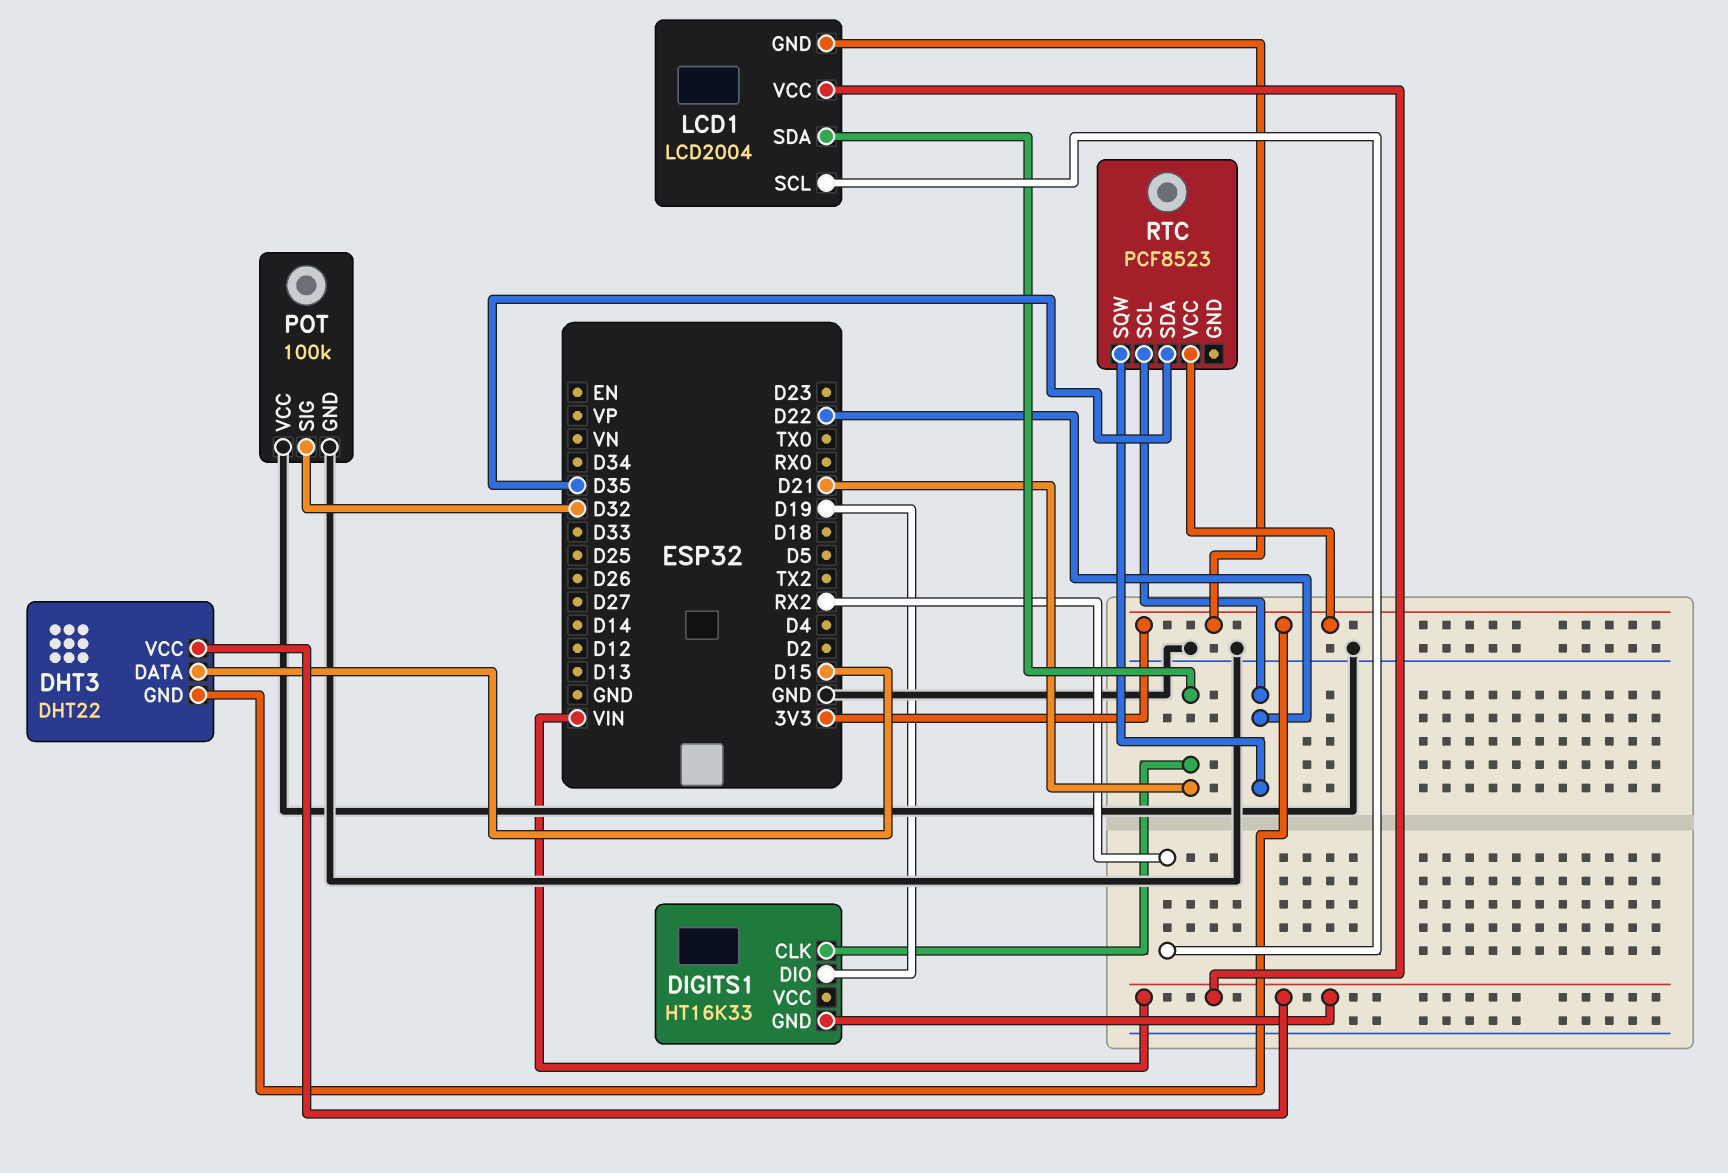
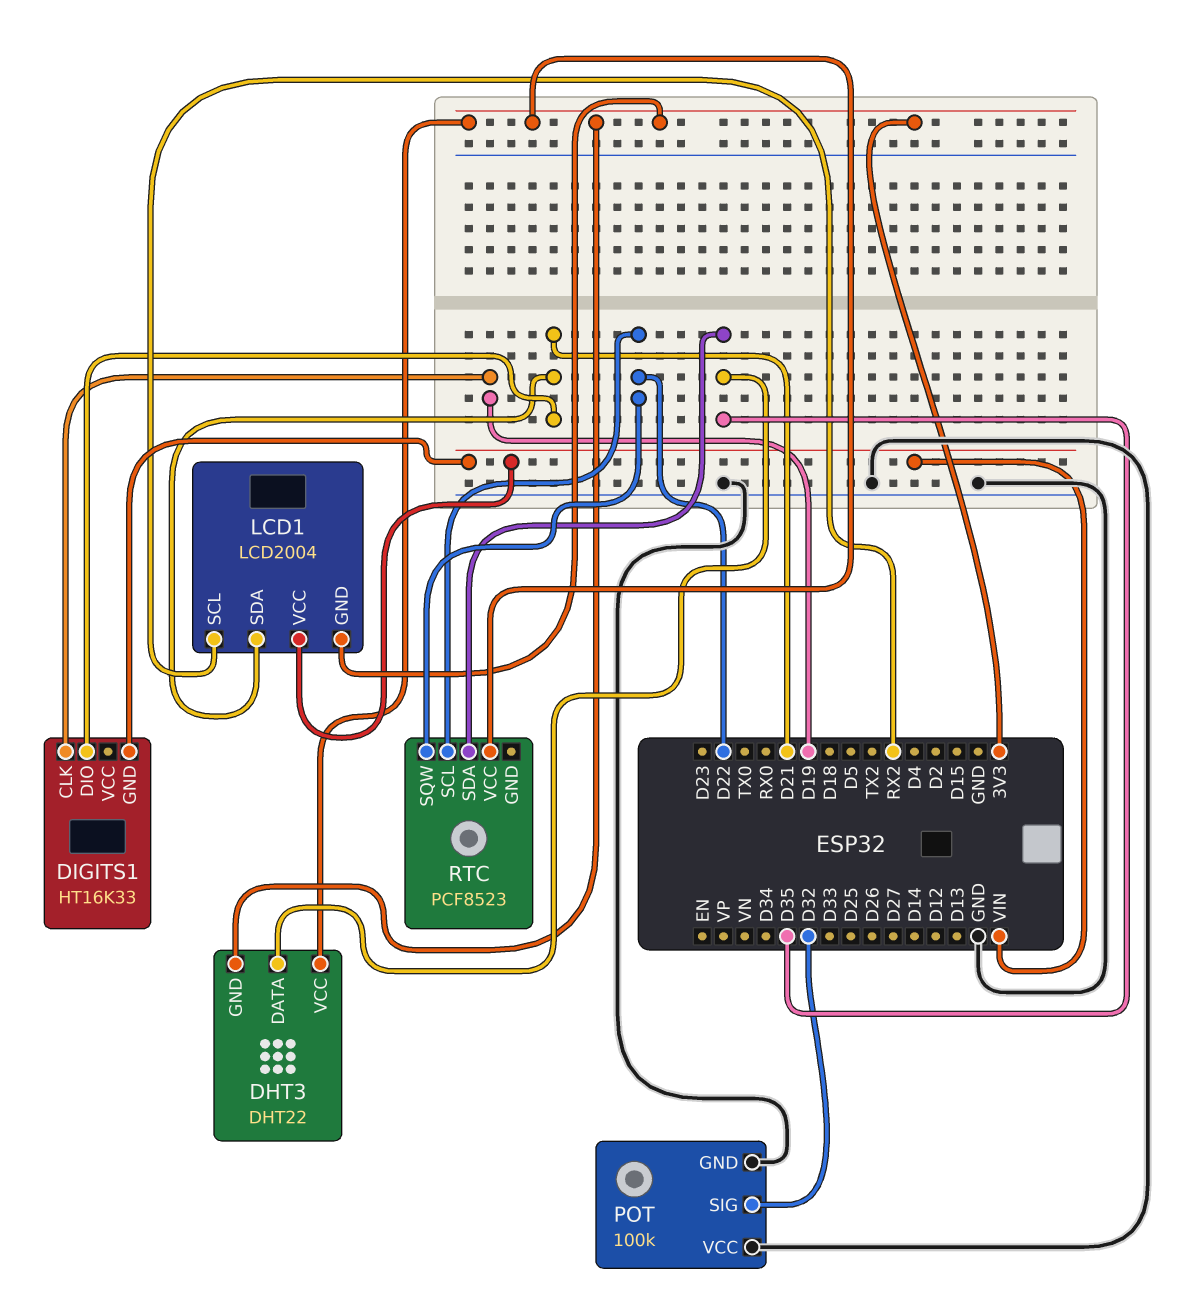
DHT3 pin DATA: D15 -> D35
DHT3 pin VCC: VIN -> 3V3
DIGITS1 pin CLK: D21 -> D19
DIGITS1 pin DIO: D19 -> D21

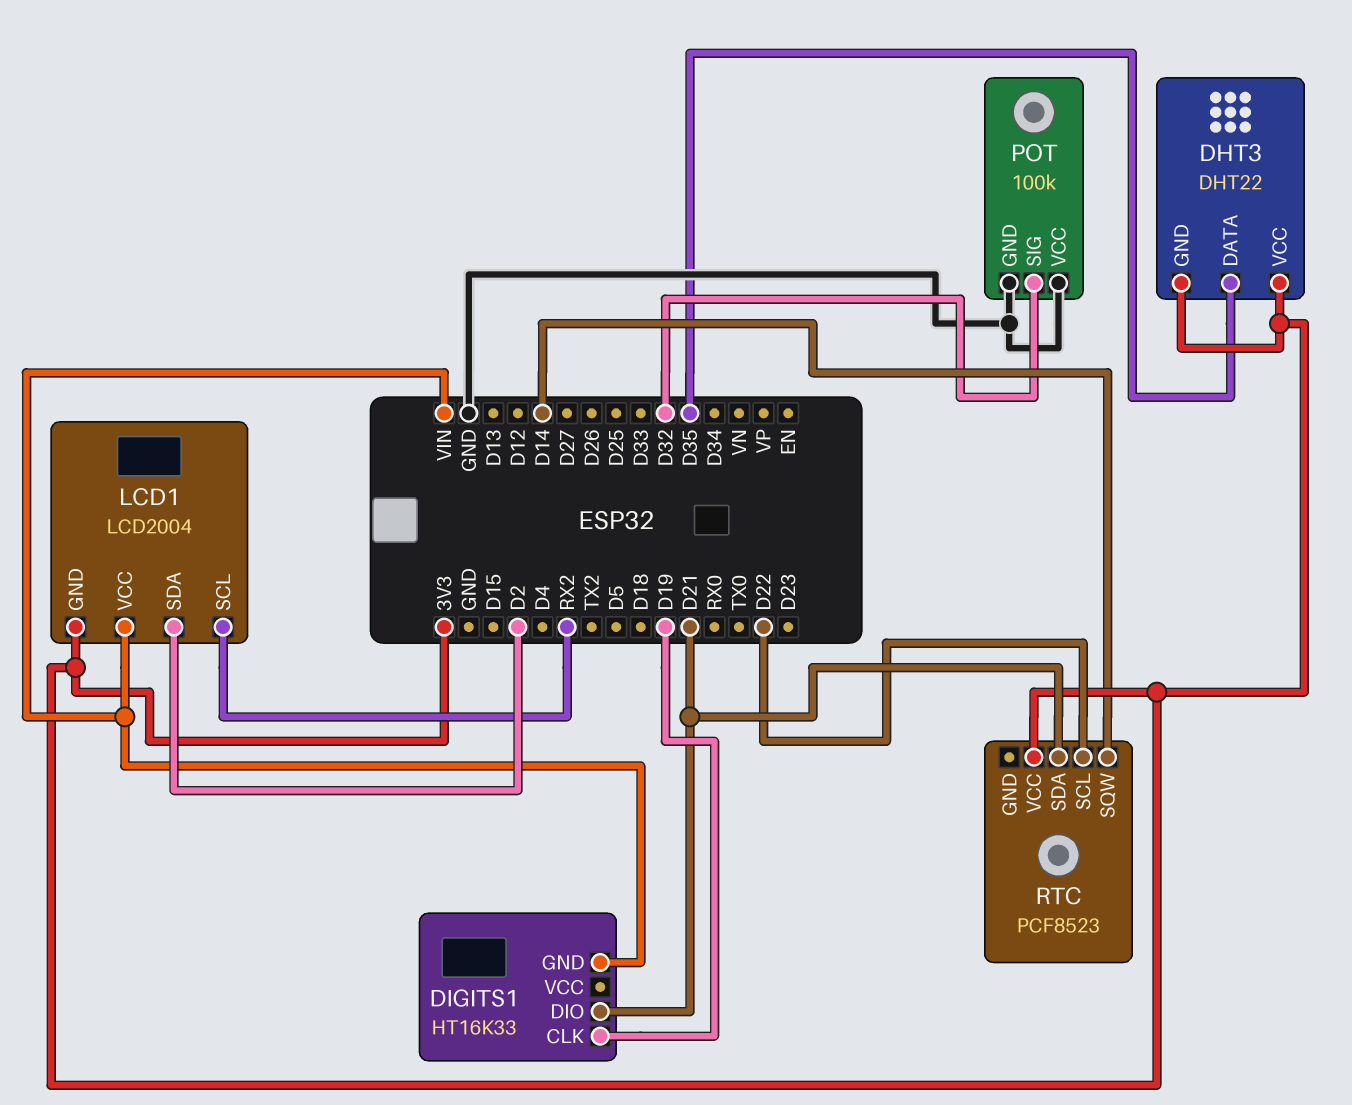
LCD1 pin SDA: D21 -> D2
RTC pin SDA: D35 -> D21
RTC pin SQW: D22 -> D14

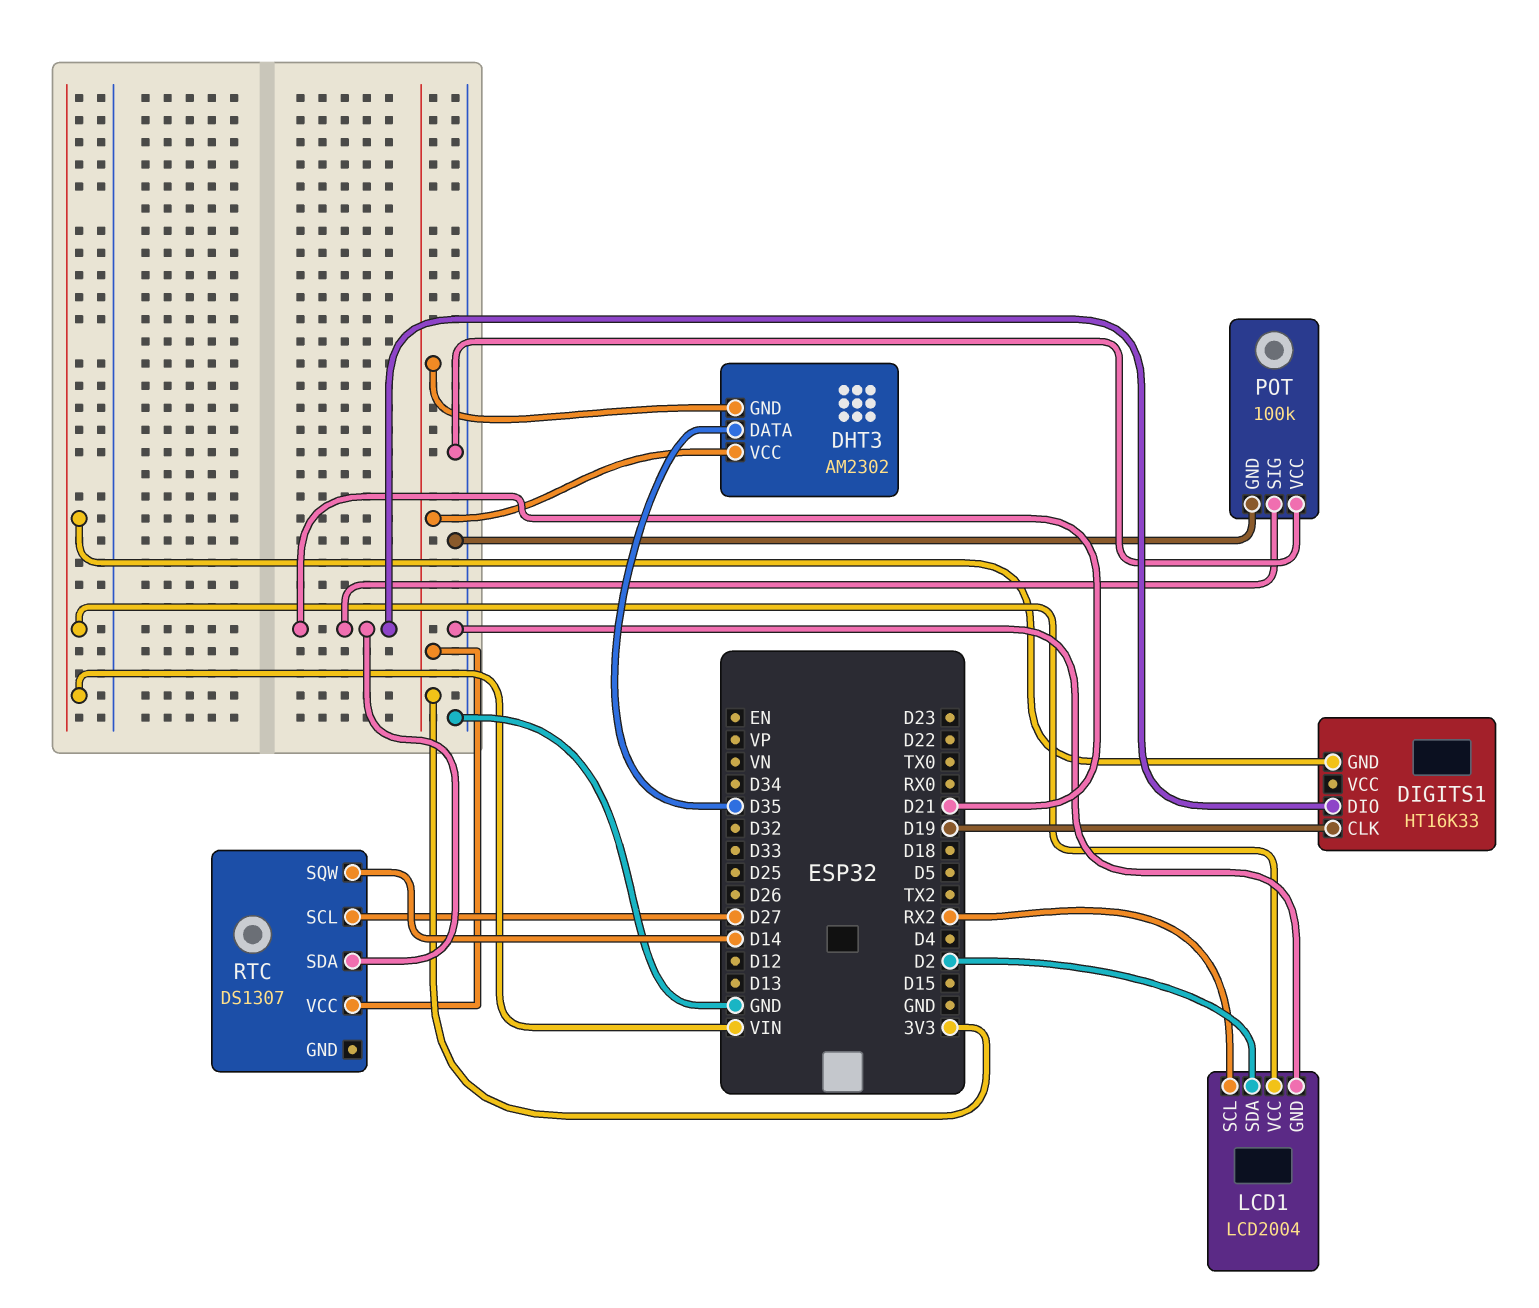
DHT3: DHT22 -> AM2302
LCD1 pin GND: 3V3 -> GND
POT pin SIG: D32 -> D21
RTC: PCF8523 -> DS1307
RTC pin SCL: D22 -> D27

